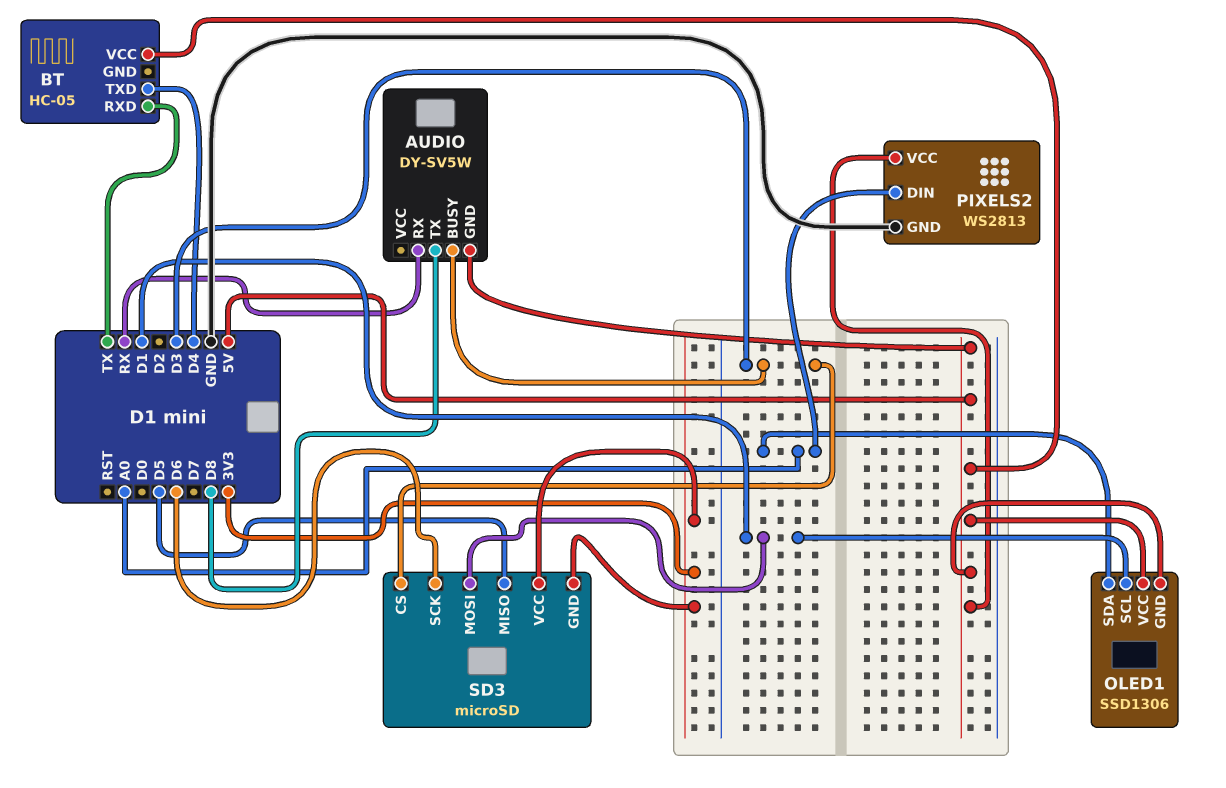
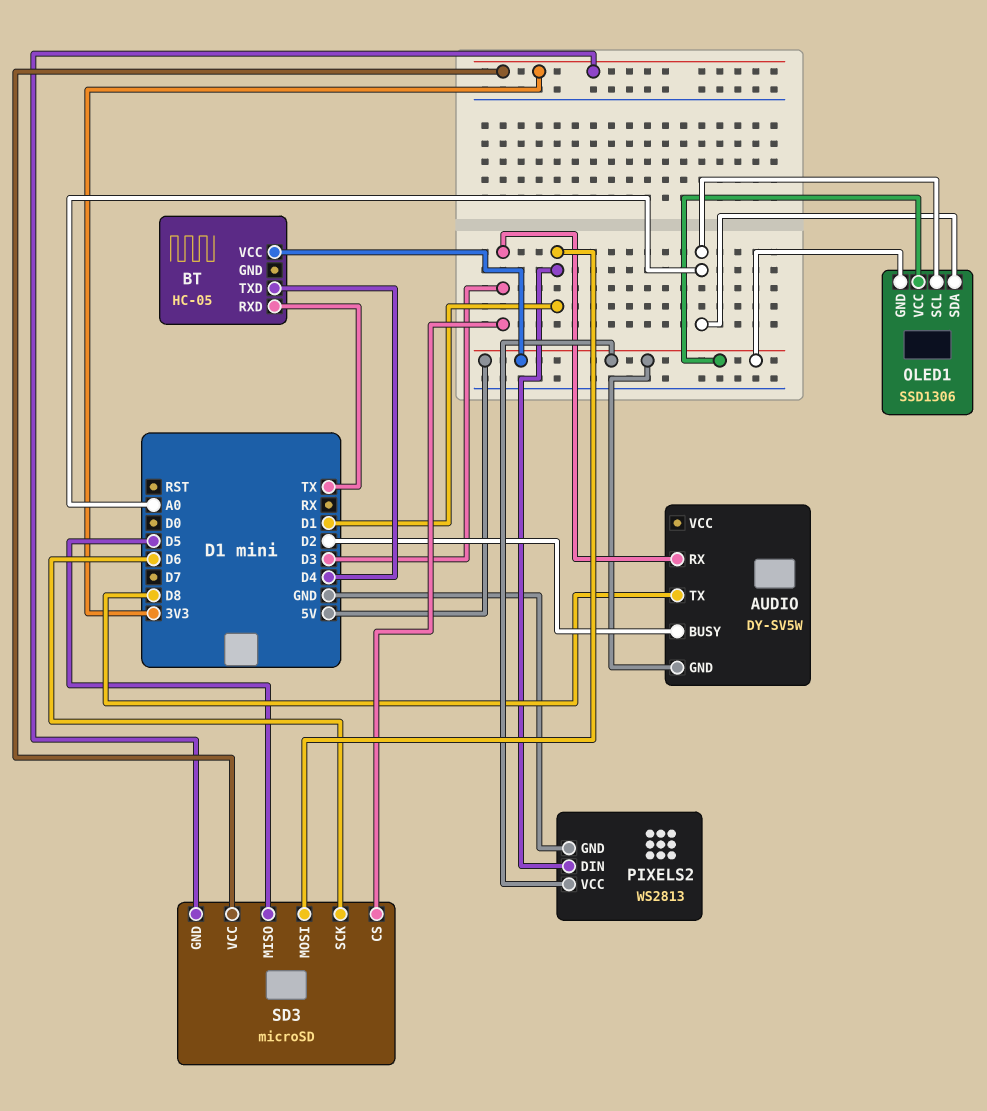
AUDIO pin BUSY: D3 -> D2
AUDIO pin RX: RX -> D3
OLED1 pin SCL: D1 -> A0
PIXELS2 pin DIN: A0 -> D1

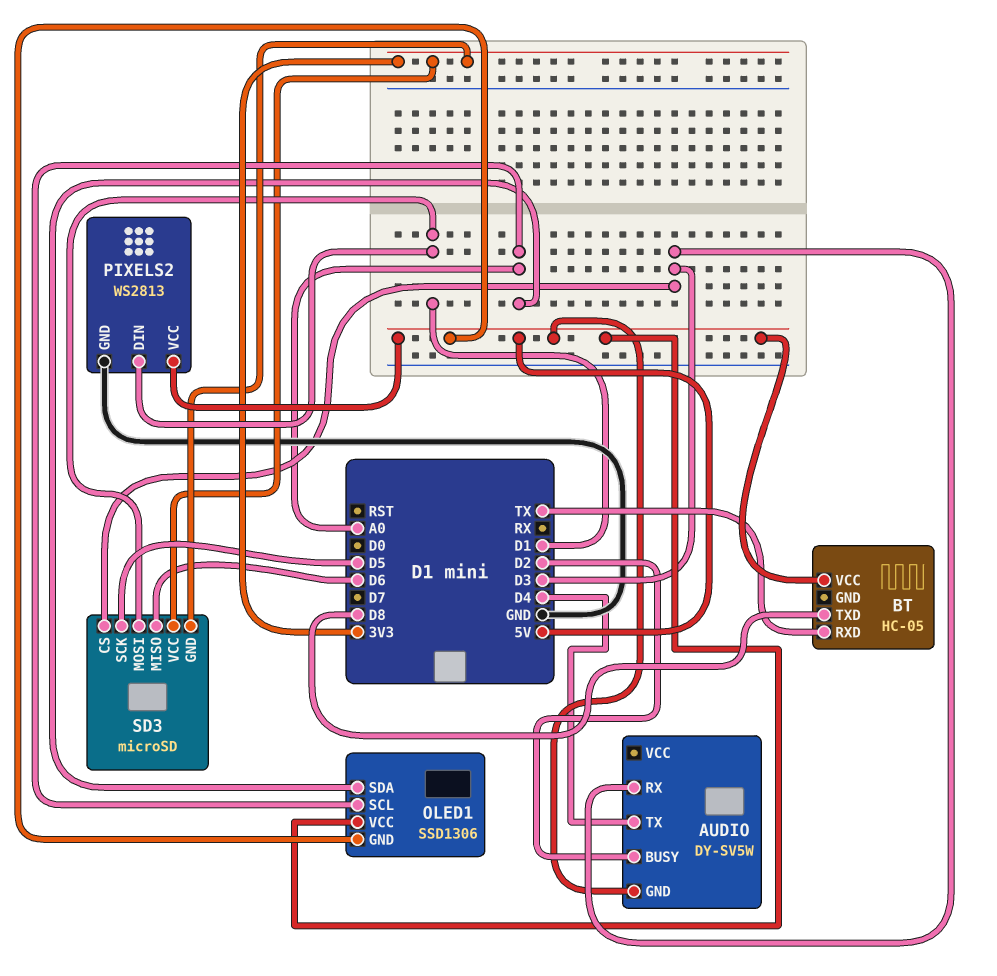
AUDIO pin TX: D8 -> D4
BT pin TXD: D4 -> D8
SD3 pin MISO: D5 -> D6
SD3 pin SCK: D6 -> D5

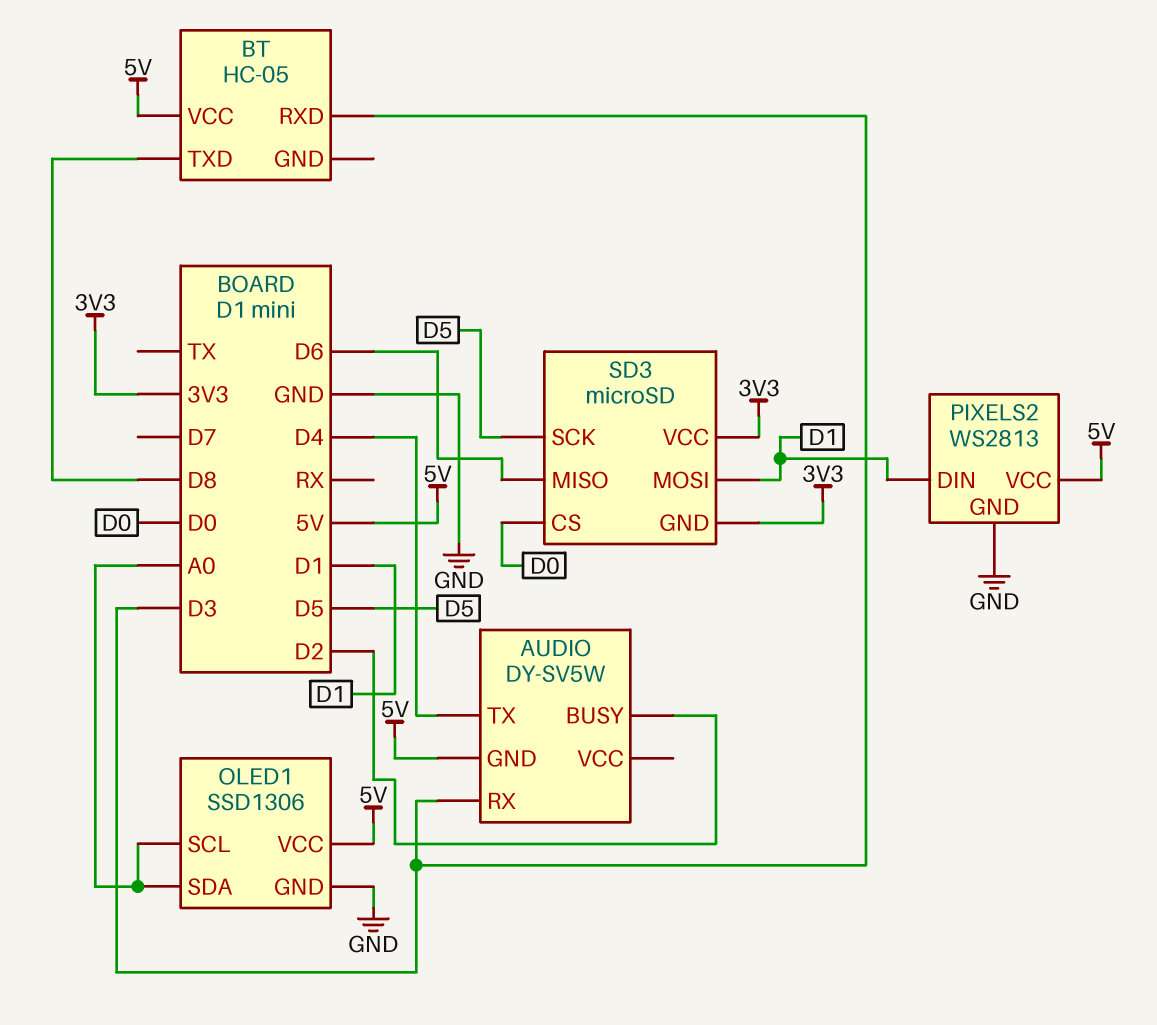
BT pin RXD: TX -> D3
OLED1 pin GND: 5V -> GND
SD3 pin CS: D3 -> D0

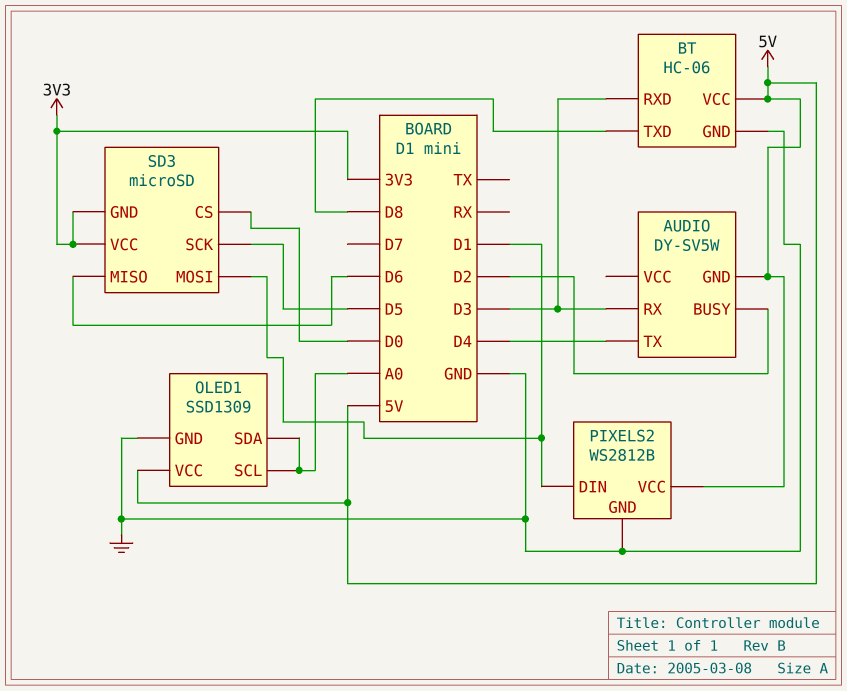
BT: HC-05 -> HC-06
BT pin GND: none -> GND
OLED1: SSD1306 -> SSD1309
PIXELS2: WS2813 -> WS2812B

